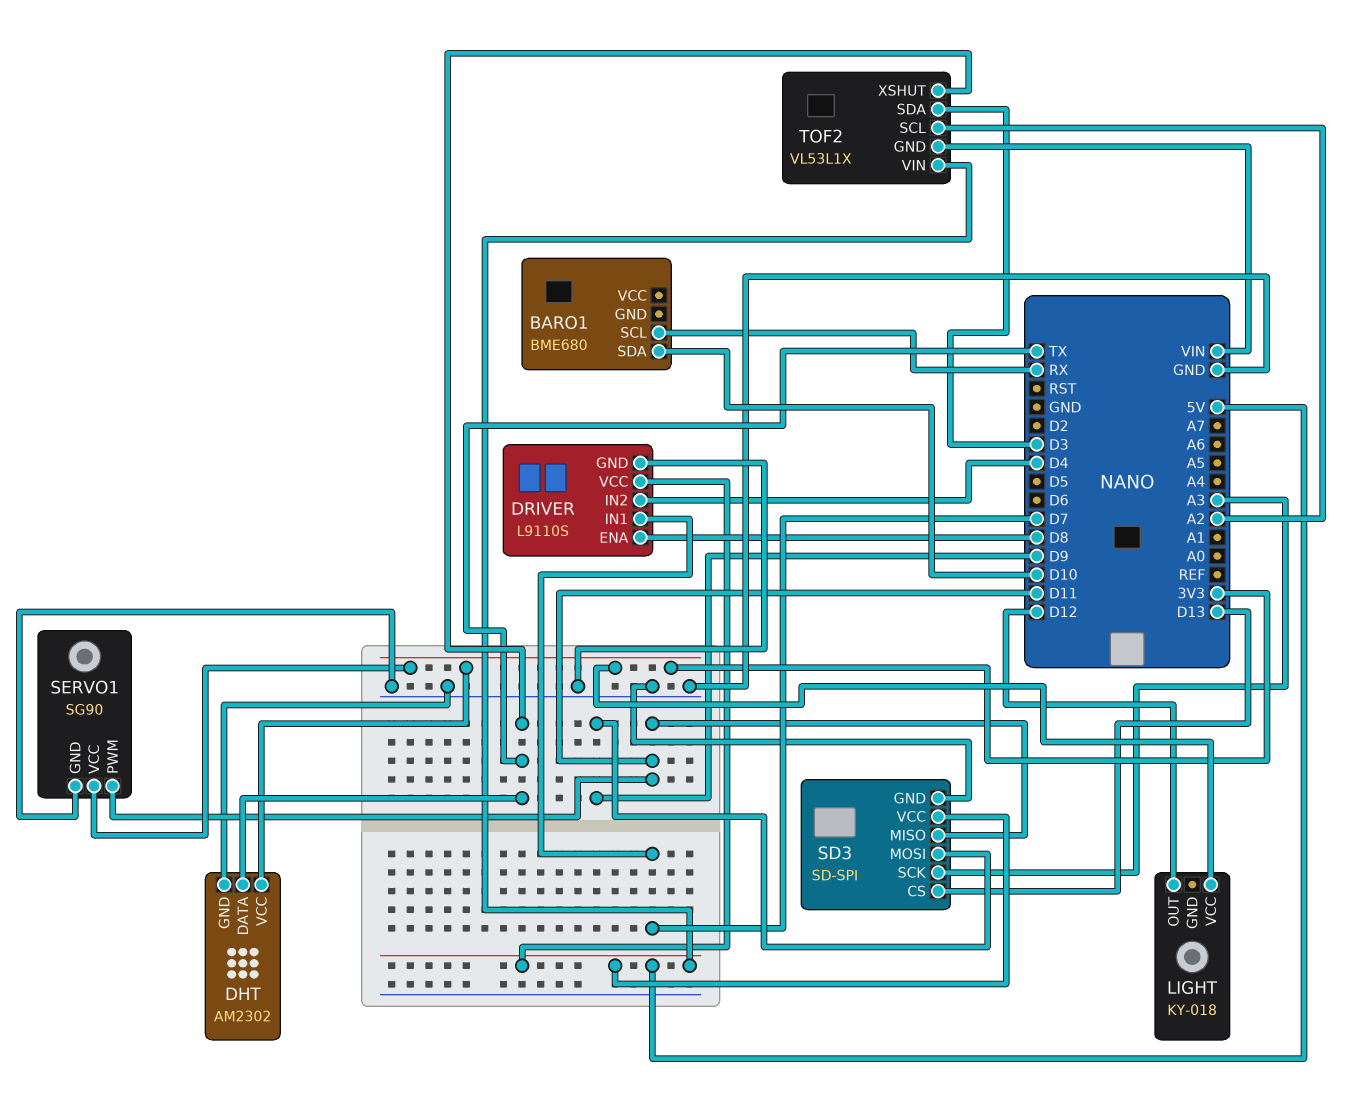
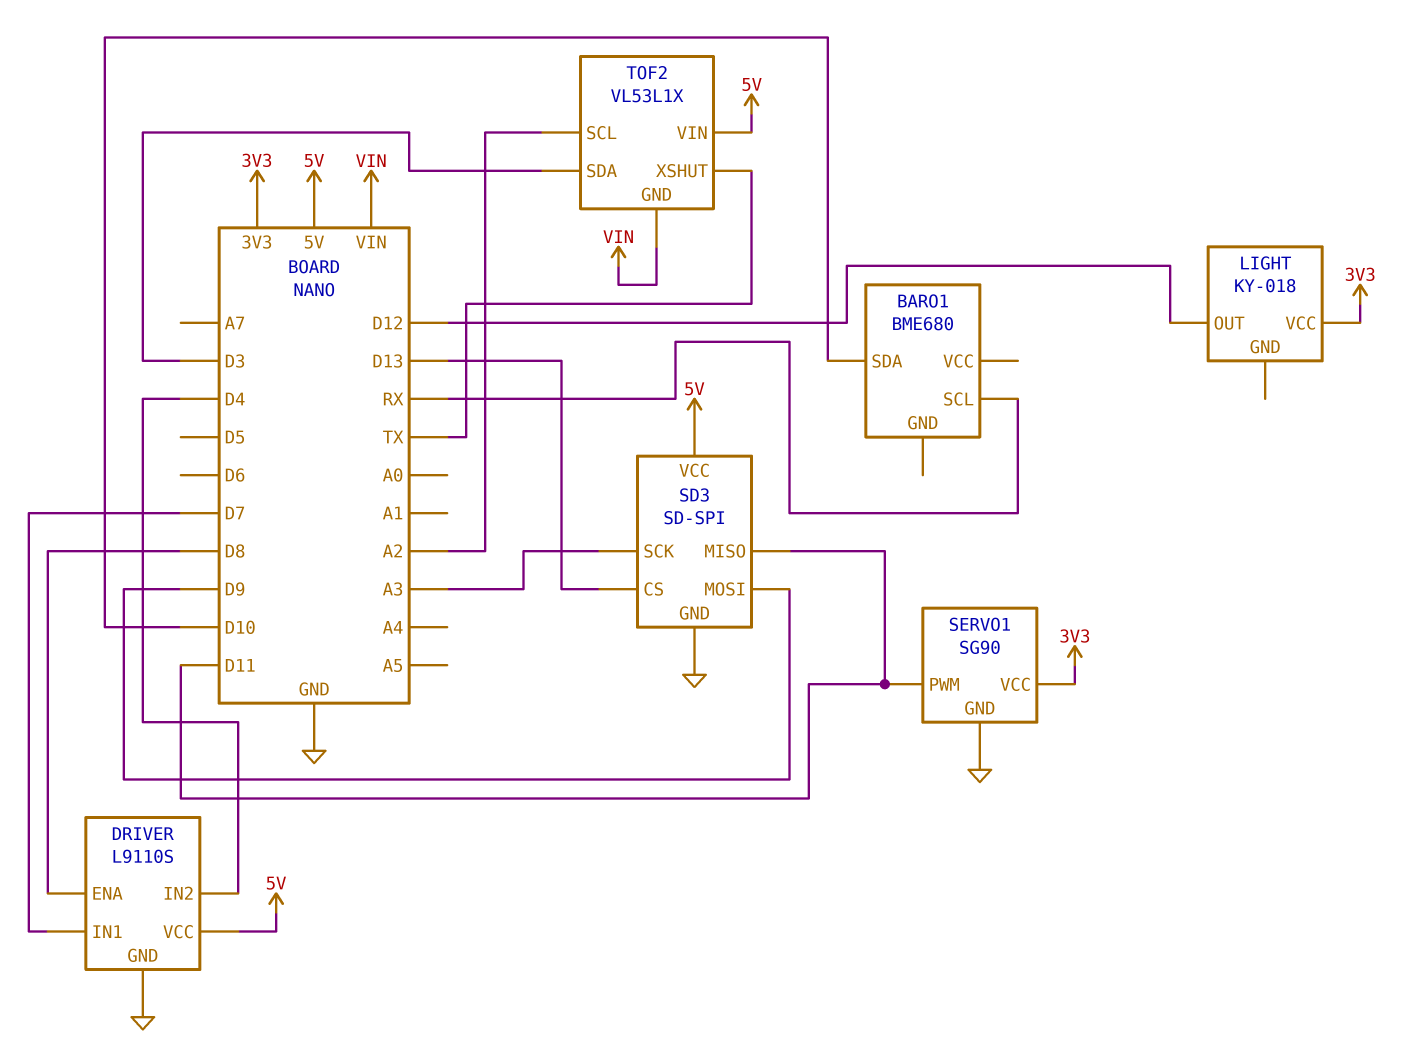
DHT: AM2302 -> none
DHT pin DATA: TX -> none
DHT pin GND: GND -> none
DHT pin VCC: 3V3 -> none

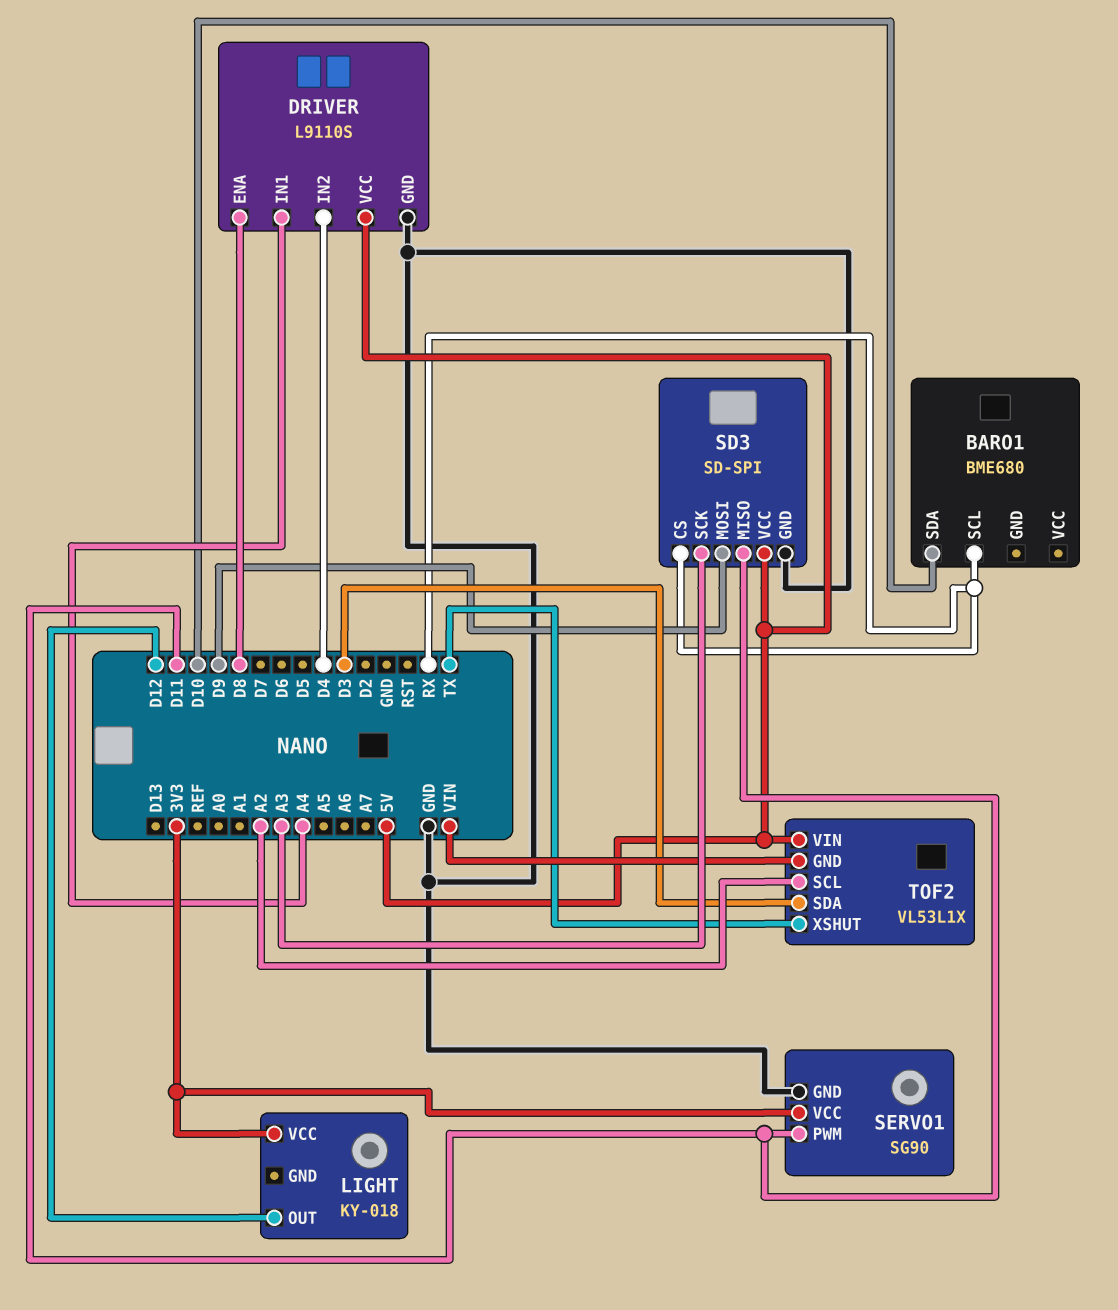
DRIVER pin IN1: D7 -> A4
SD3 pin CS: D13 -> RX

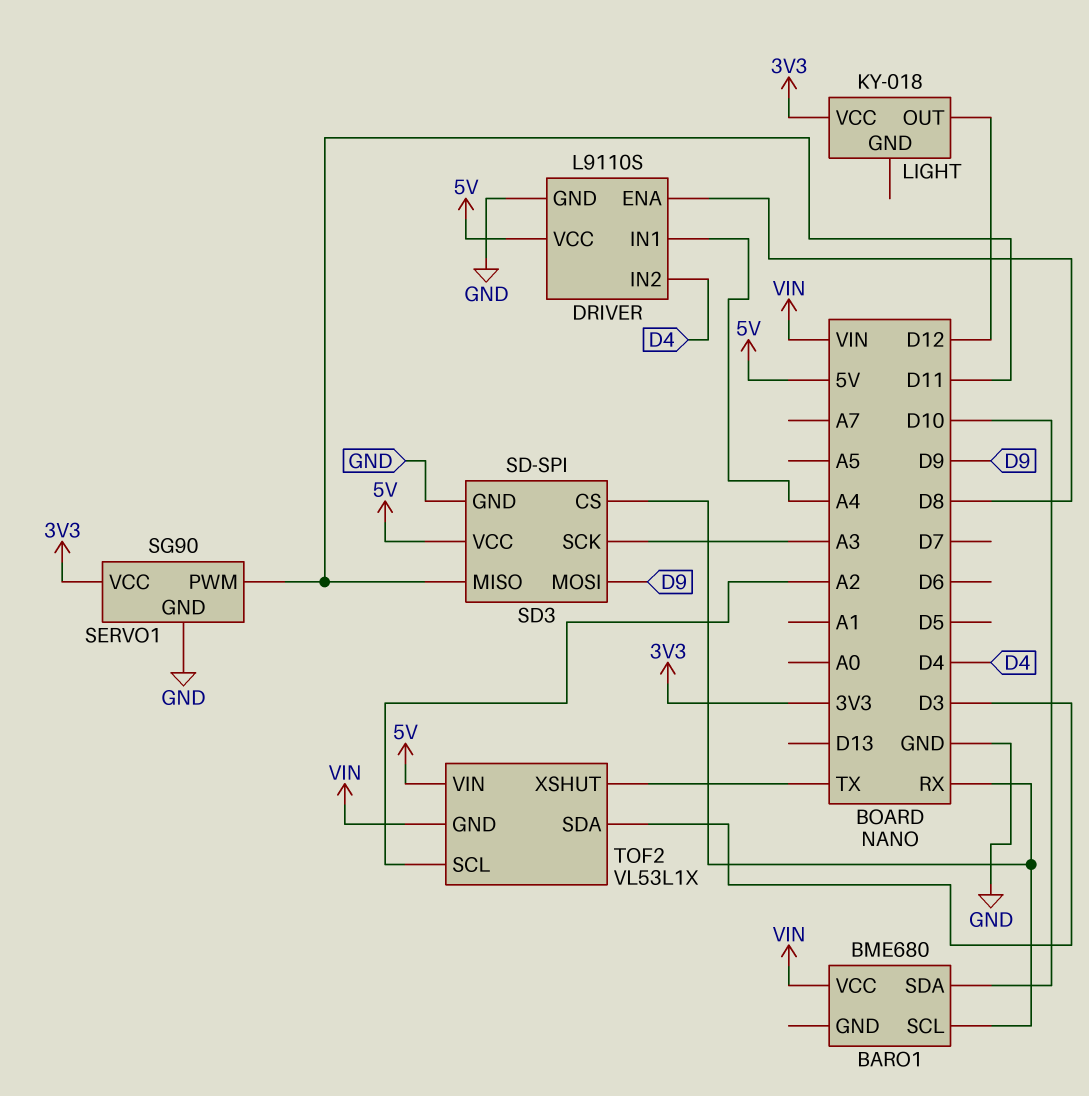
BARO1 pin VCC: none -> VIN

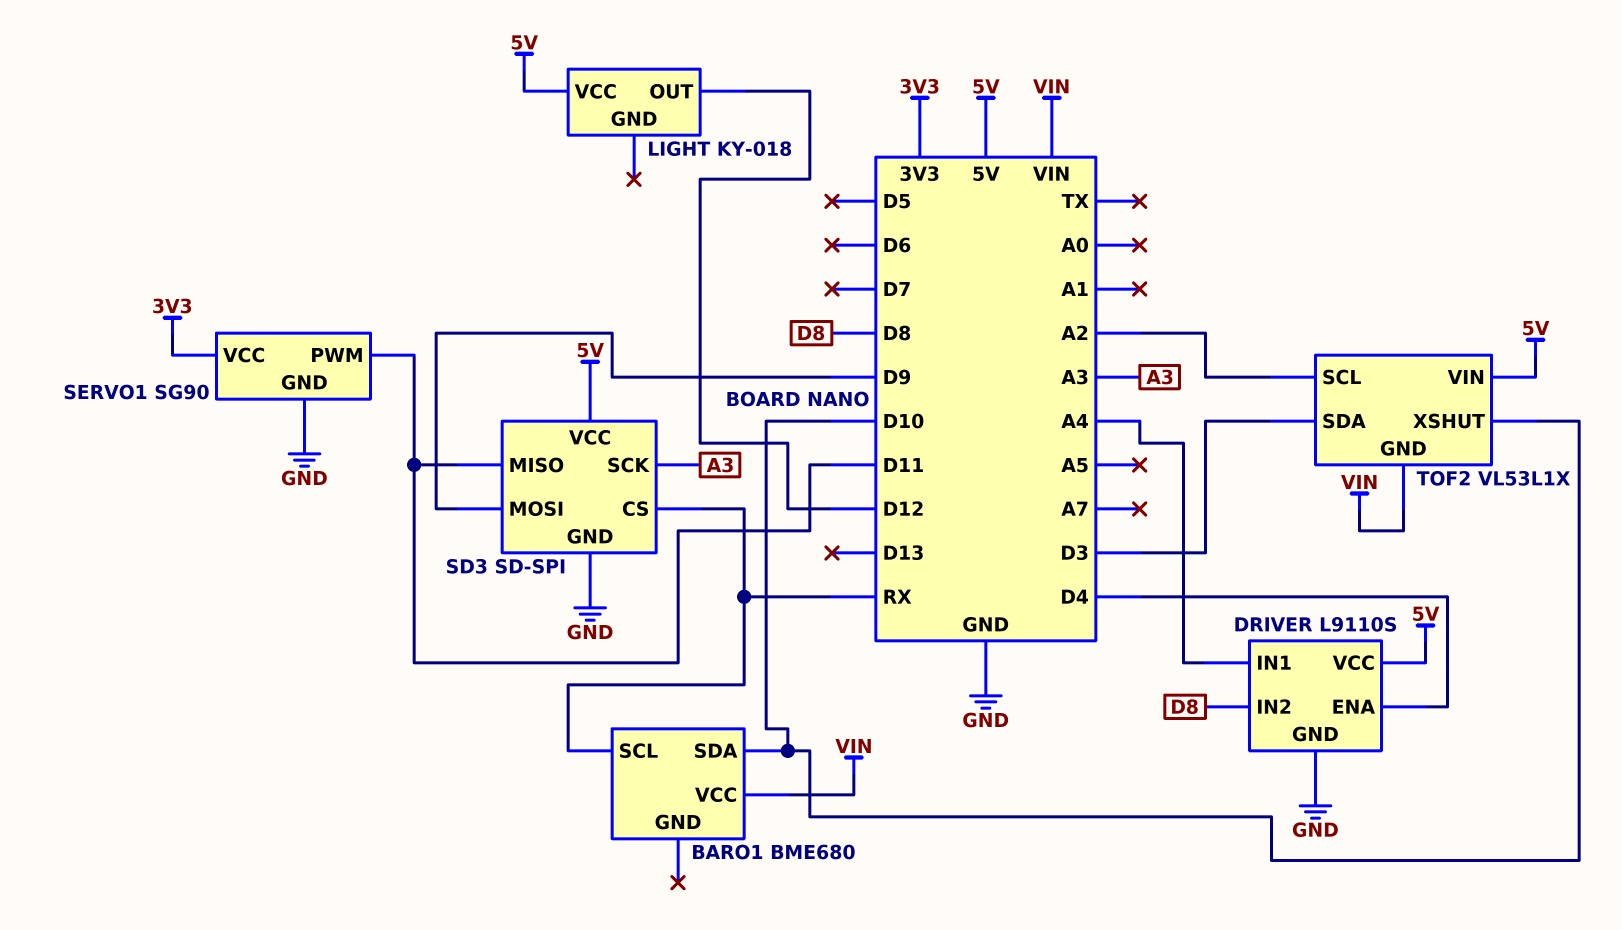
DRIVER pin ENA: D8 -> D4
DRIVER pin IN2: D4 -> D8
LIGHT pin VCC: 3V3 -> 5V
TOF2 pin XSHUT: TX -> D10

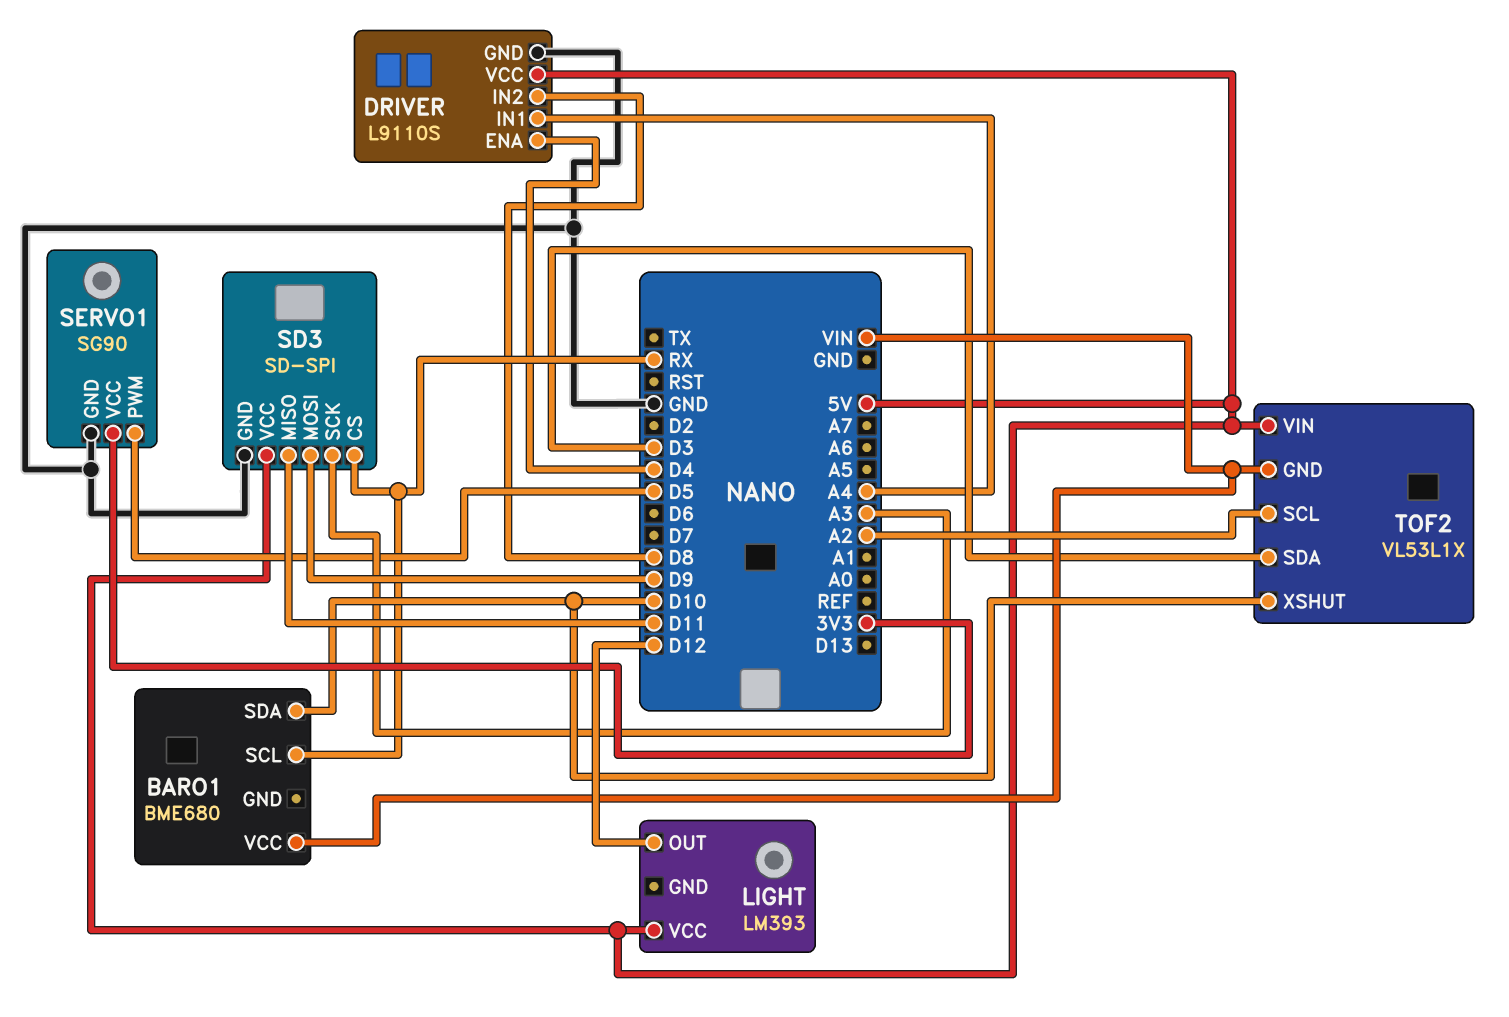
LIGHT: KY-018 -> LM393
SERVO1 pin PWM: D11 -> D5

